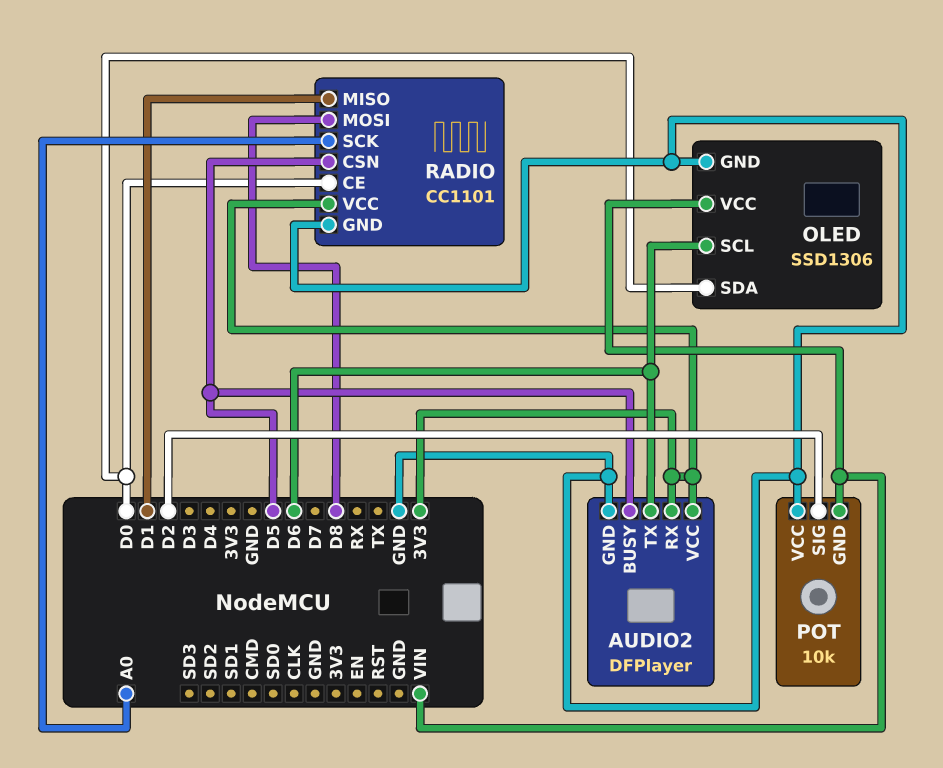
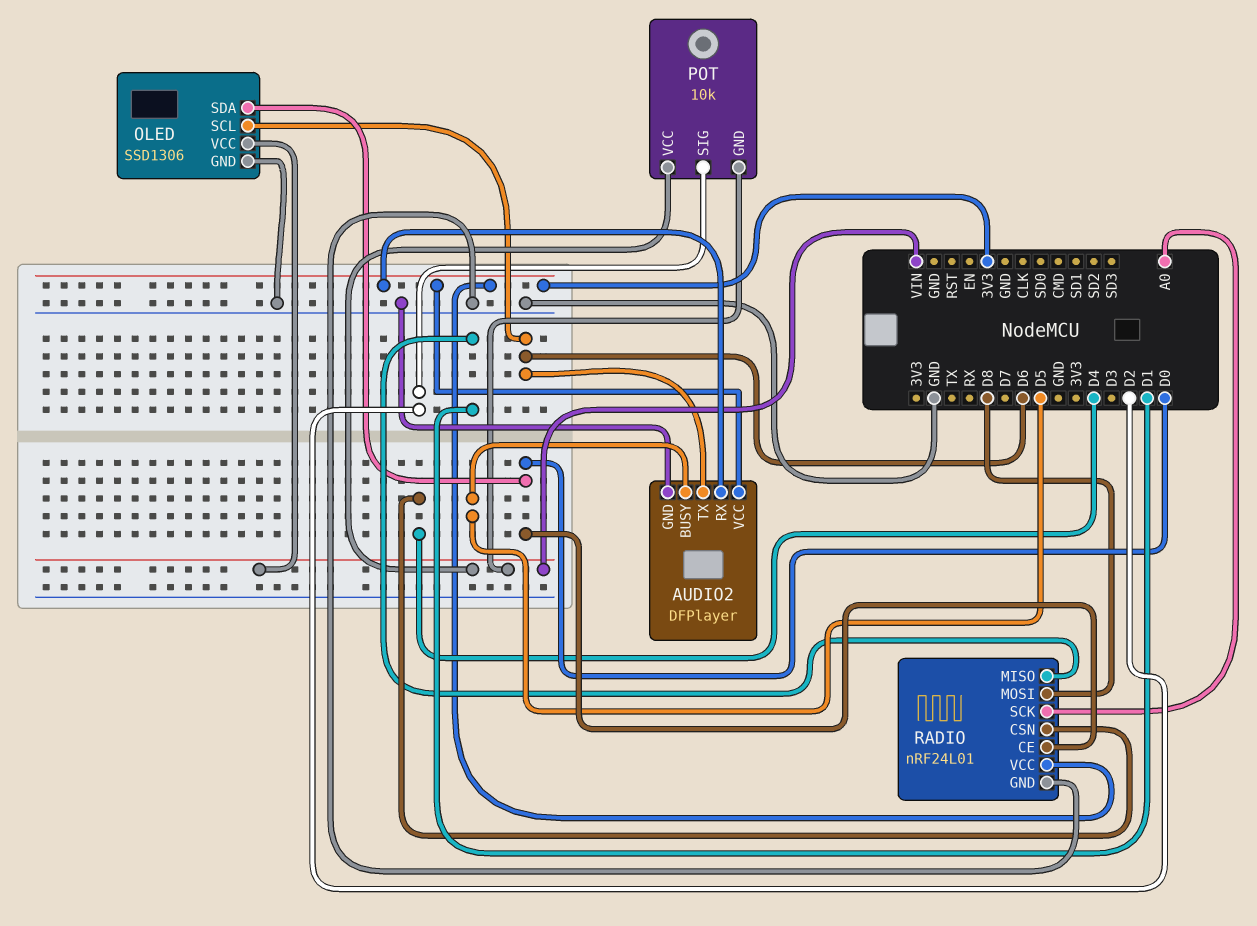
POT pin VCC: GND -> VIN
RADIO: CC1101 -> nRF24L01
RADIO pin CSN: D5 -> D4

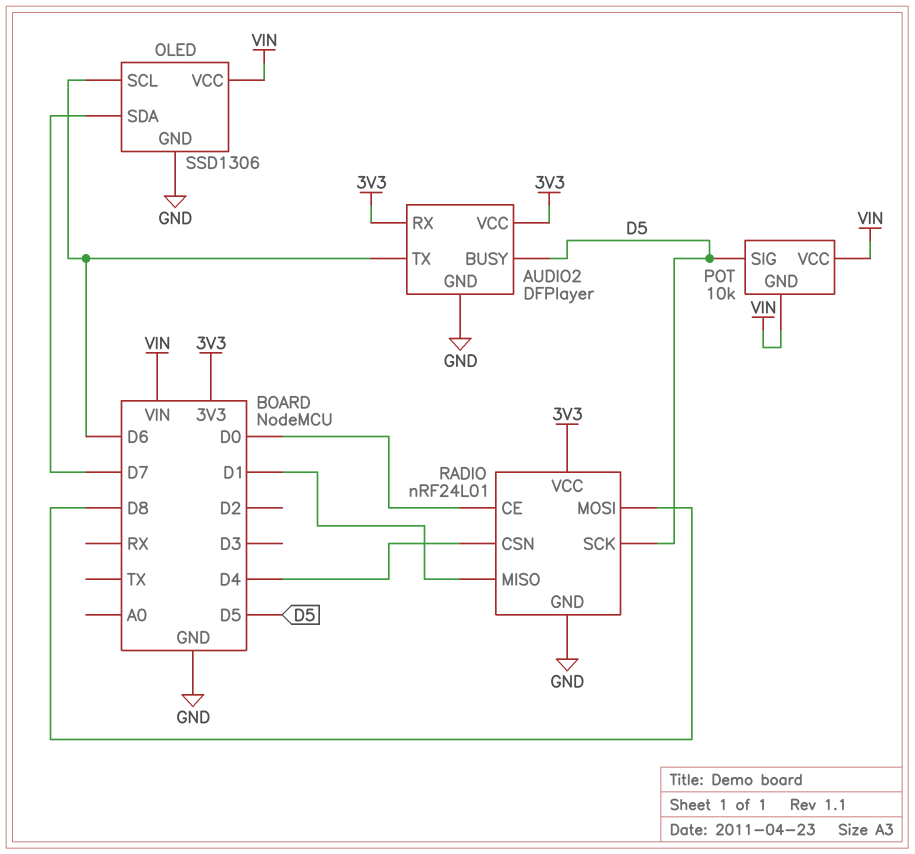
OLED pin SDA: D0 -> D7
POT pin SIG: D2 -> D5
RADIO pin SCK: A0 -> D5

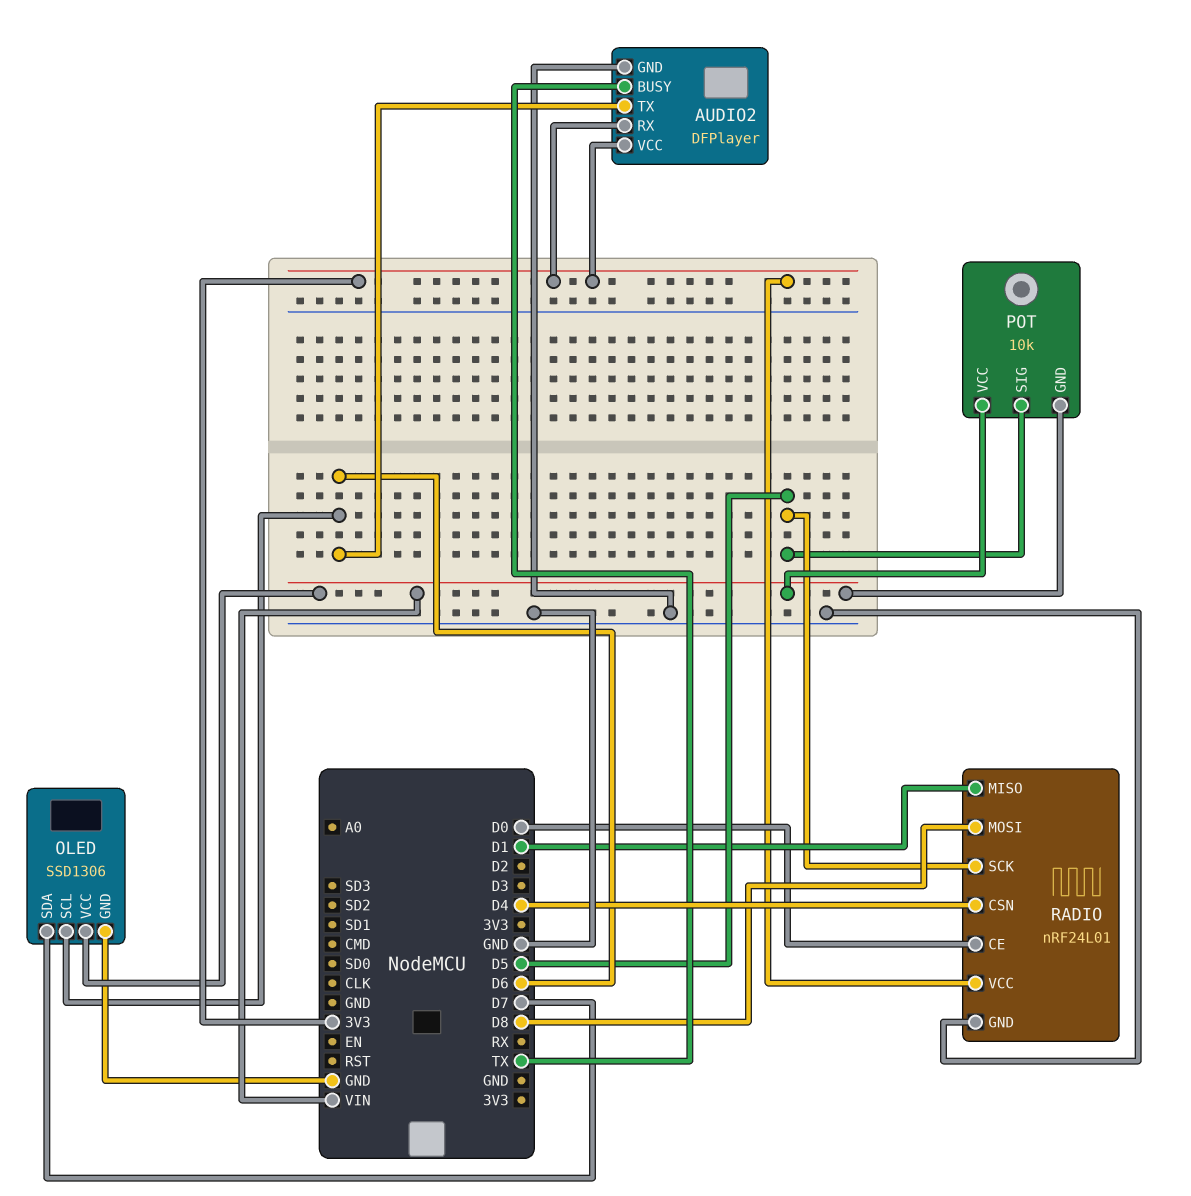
AUDIO2 pin BUSY: D5 -> TX

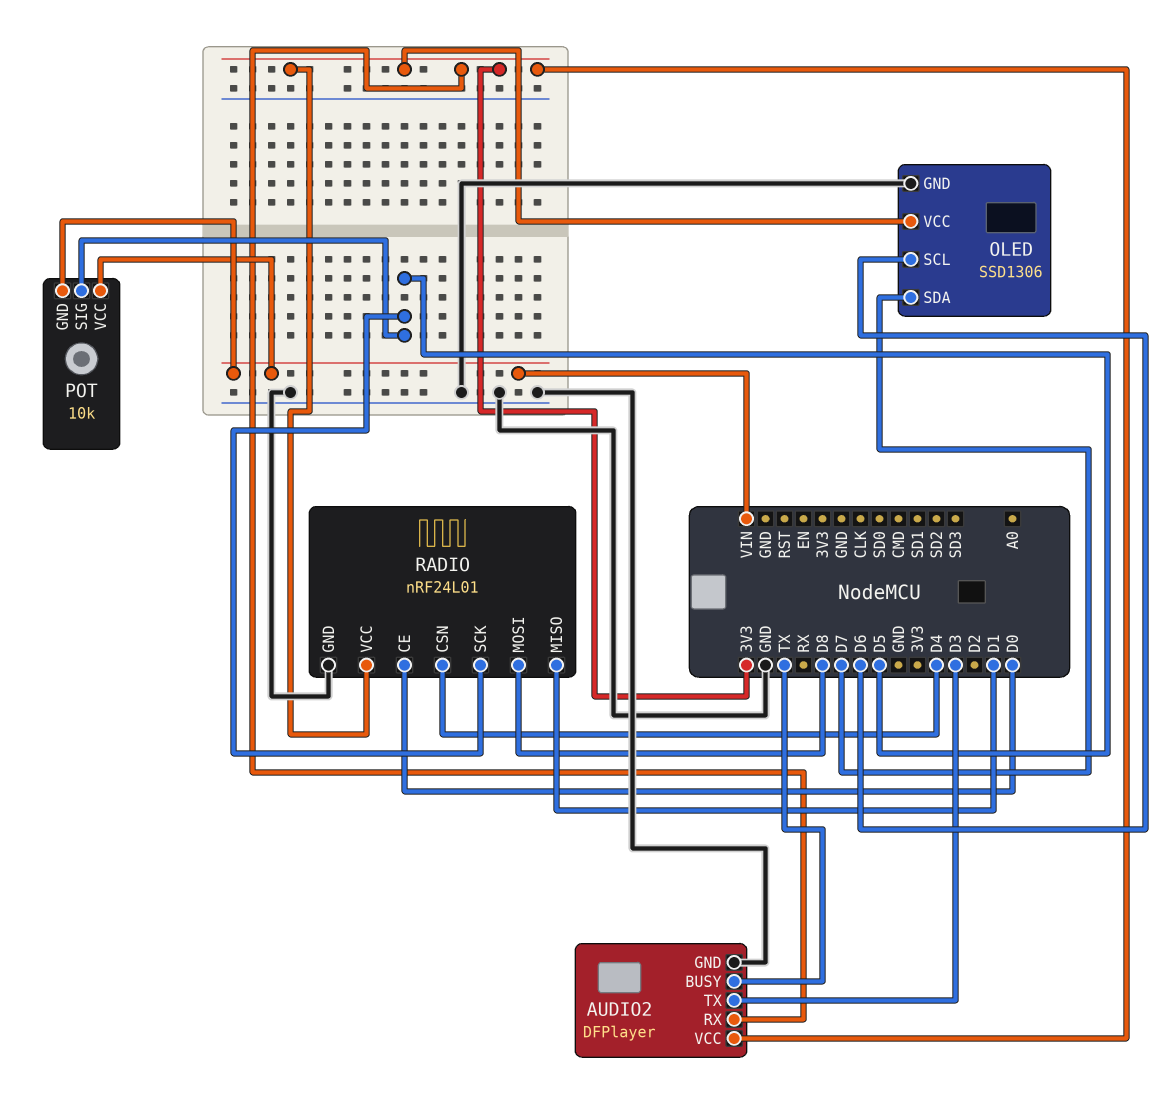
AUDIO2 pin TX: D6 -> D3
OLED pin VCC: VIN -> 3V3

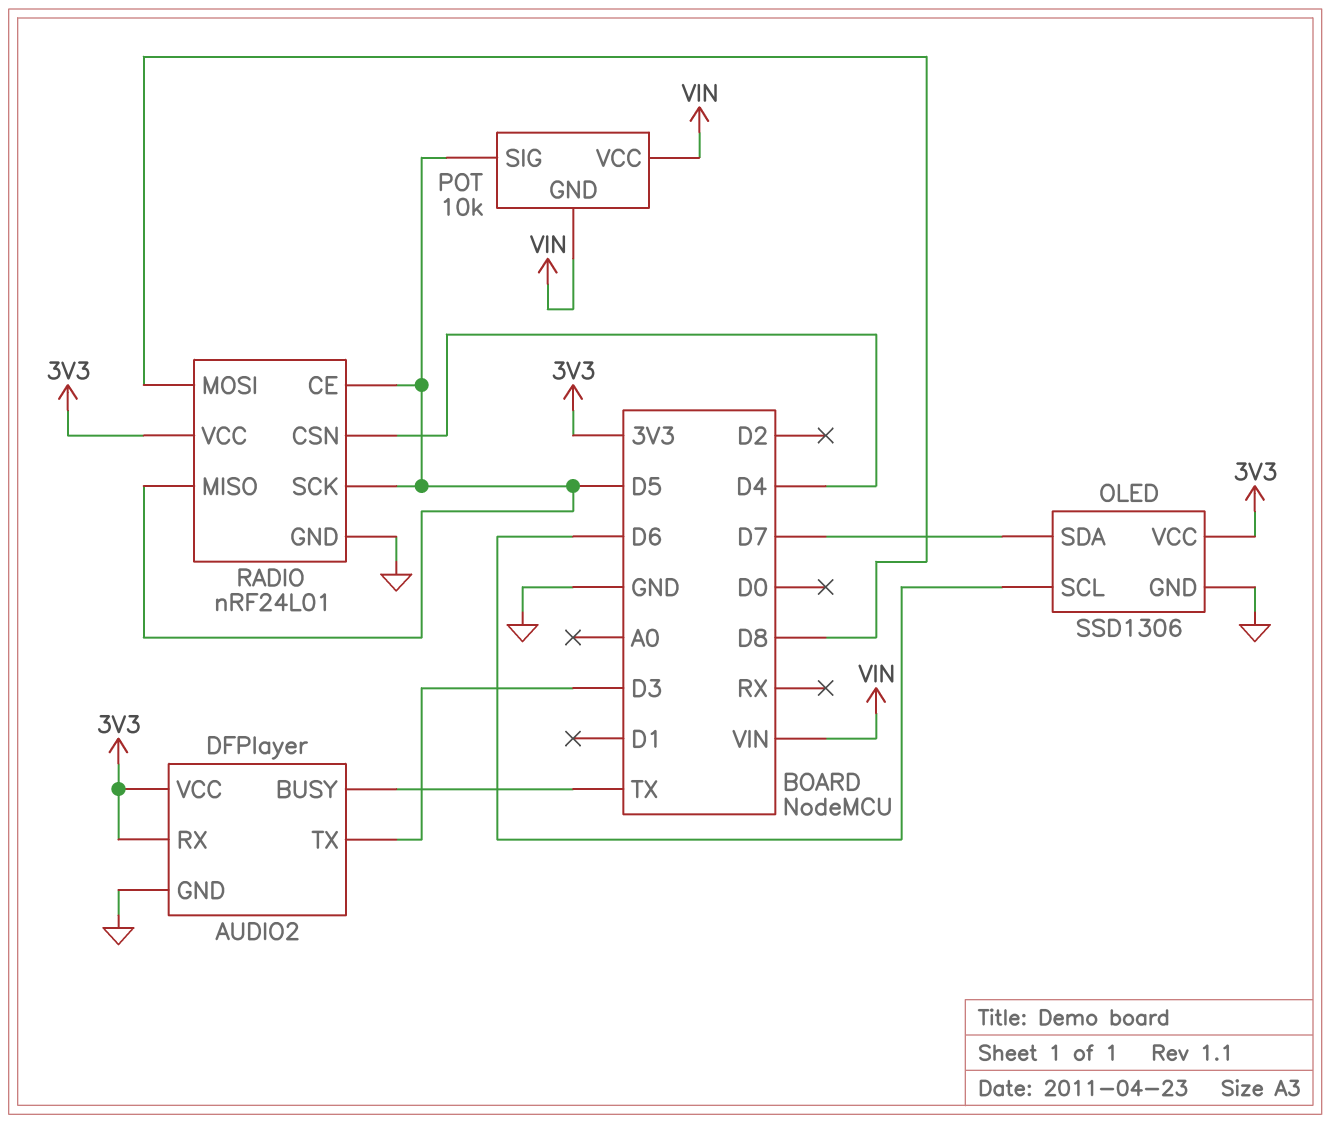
RADIO pin CE: D0 -> D5
RADIO pin MISO: D1 -> D5

